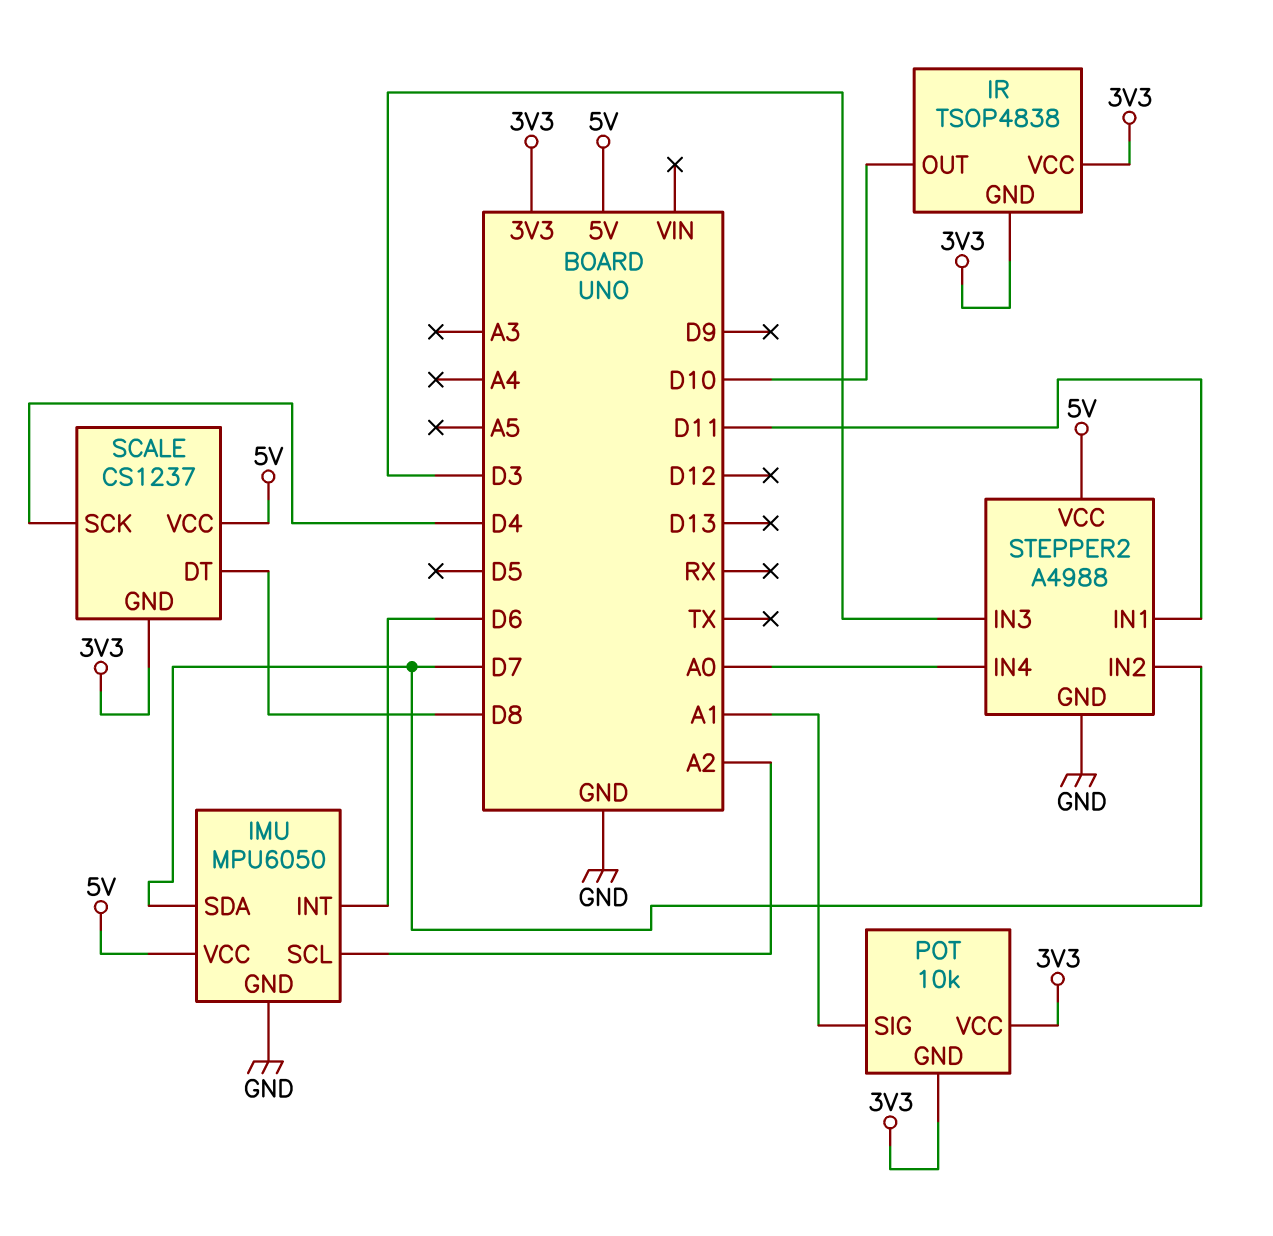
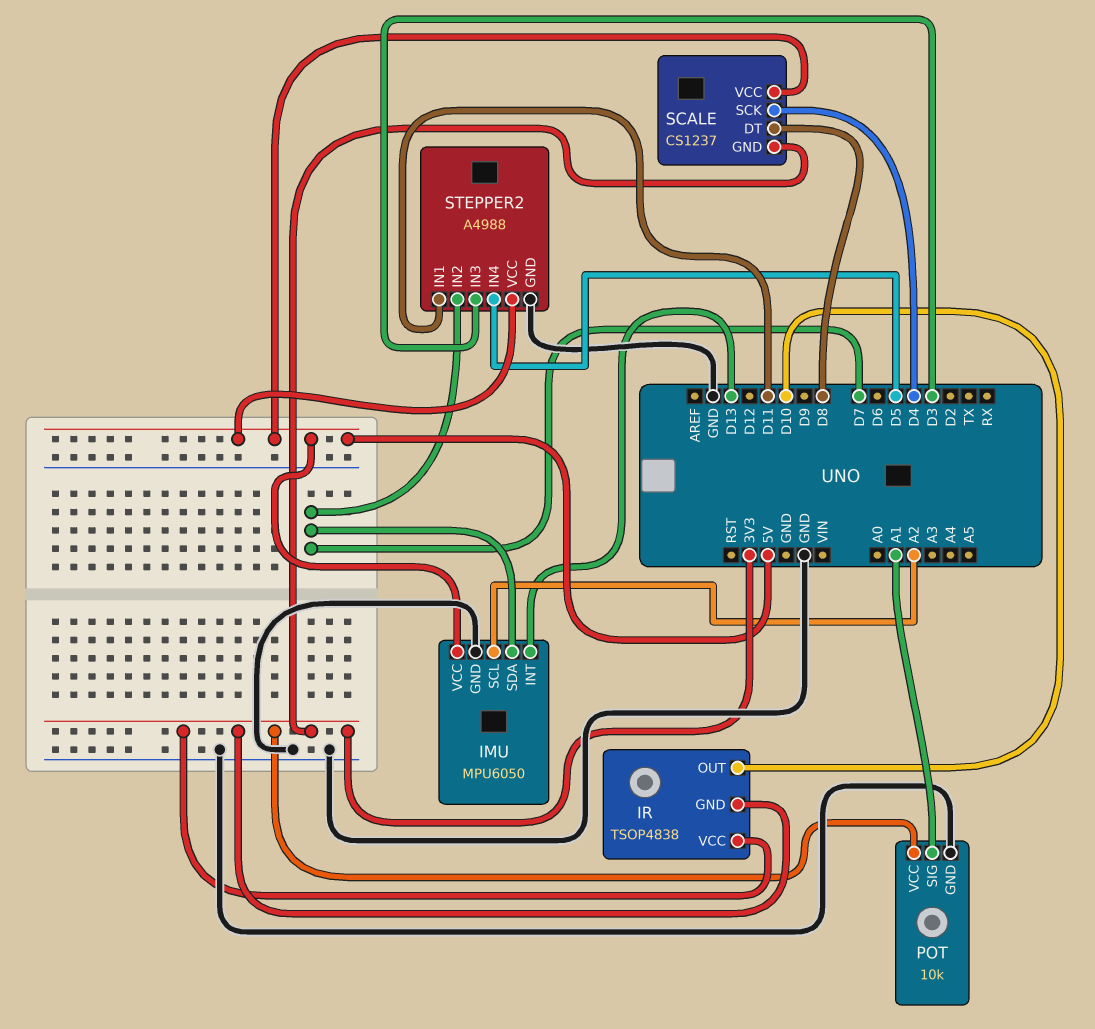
IMU pin INT: D6 -> D13
POT pin GND: 3V3 -> GND
STEPPER2 pin IN4: A0 -> D5

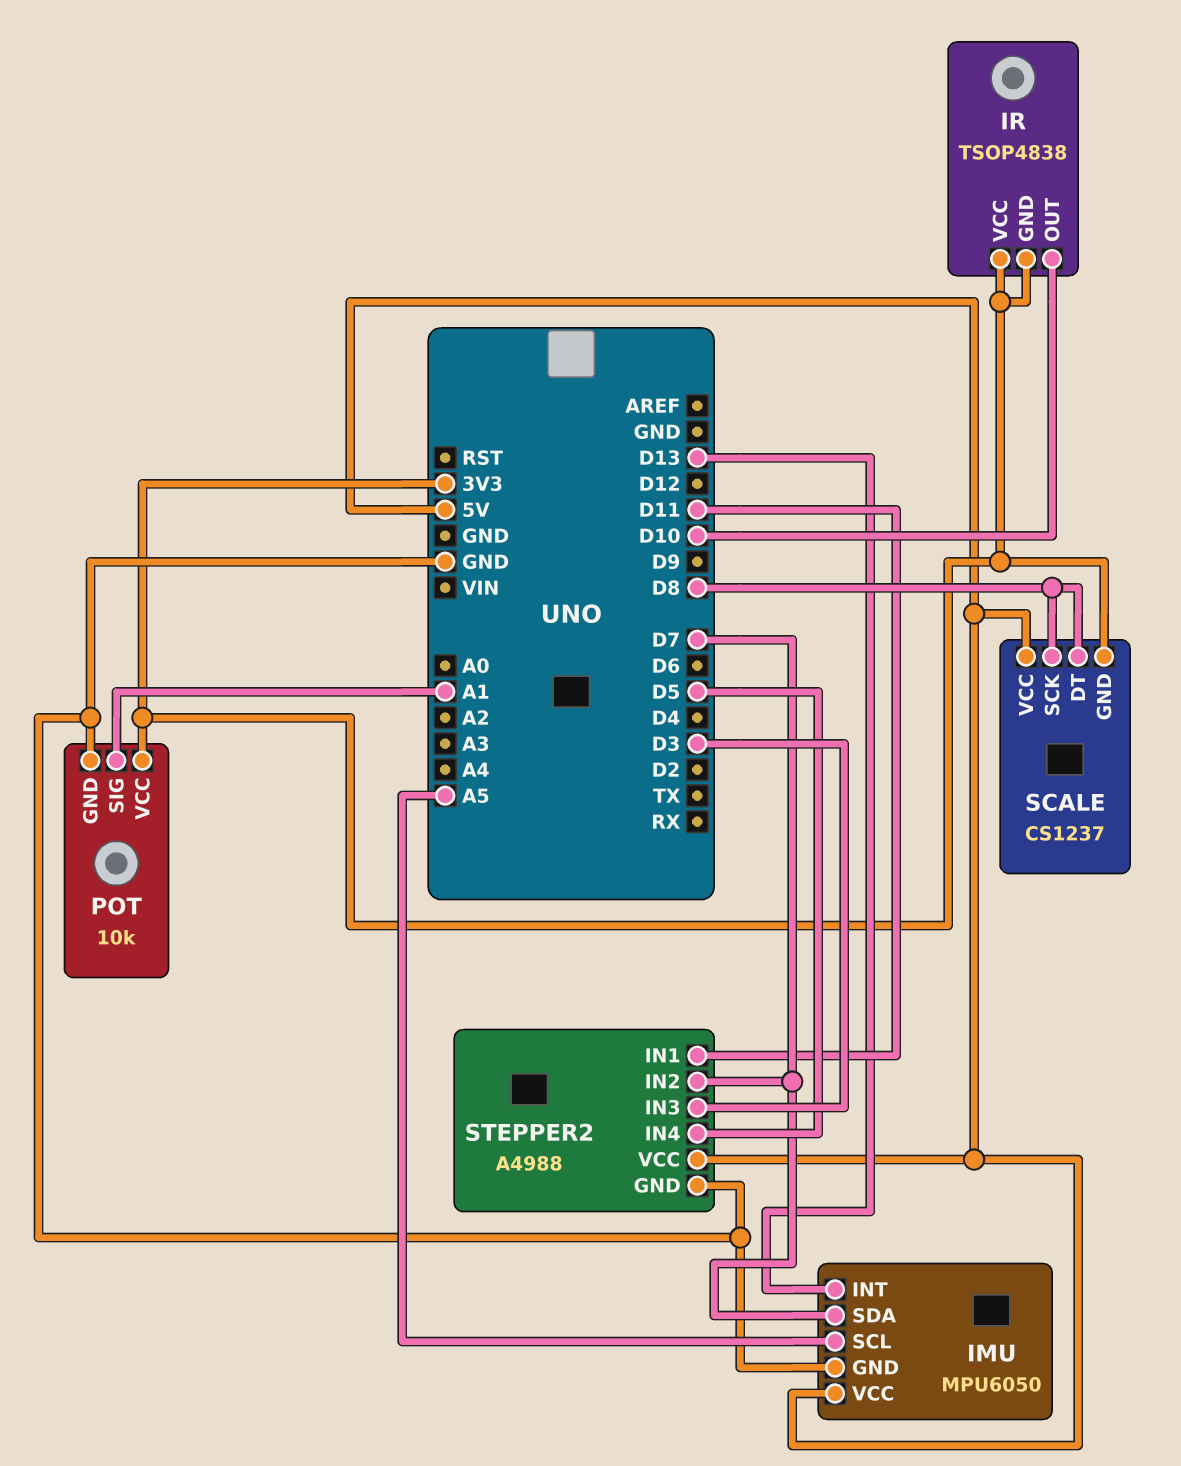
IMU pin SCL: A2 -> A5
SCALE pin SCK: D4 -> D8

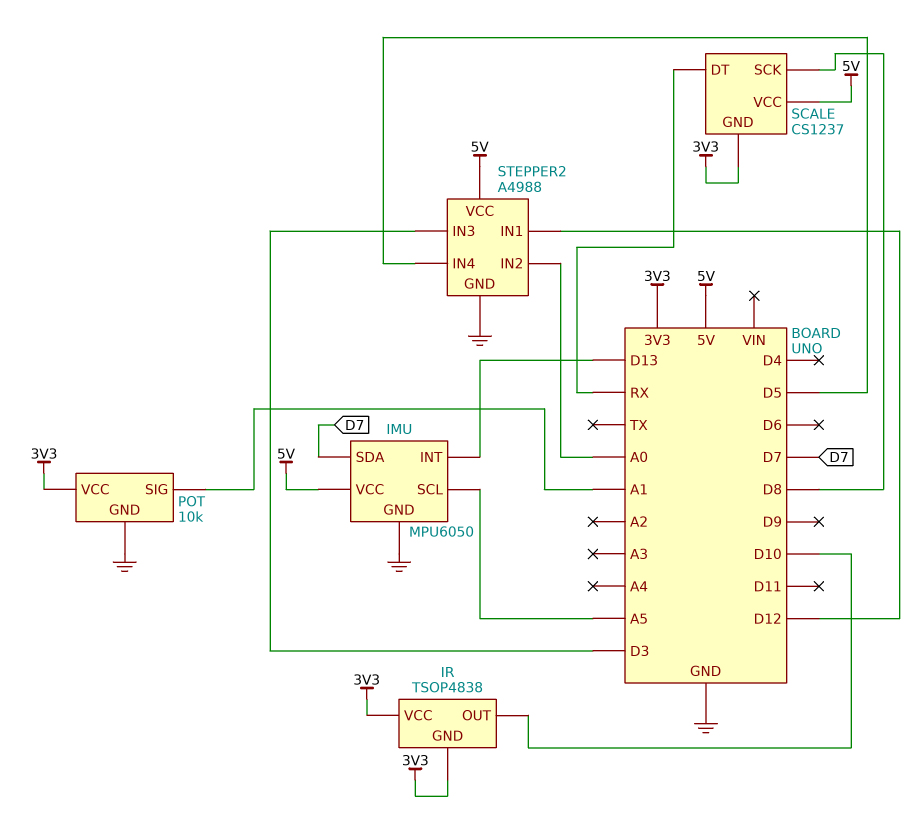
SCALE pin DT: D8 -> RX
STEPPER2 pin IN1: D11 -> D12
STEPPER2 pin IN2: D7 -> A0

